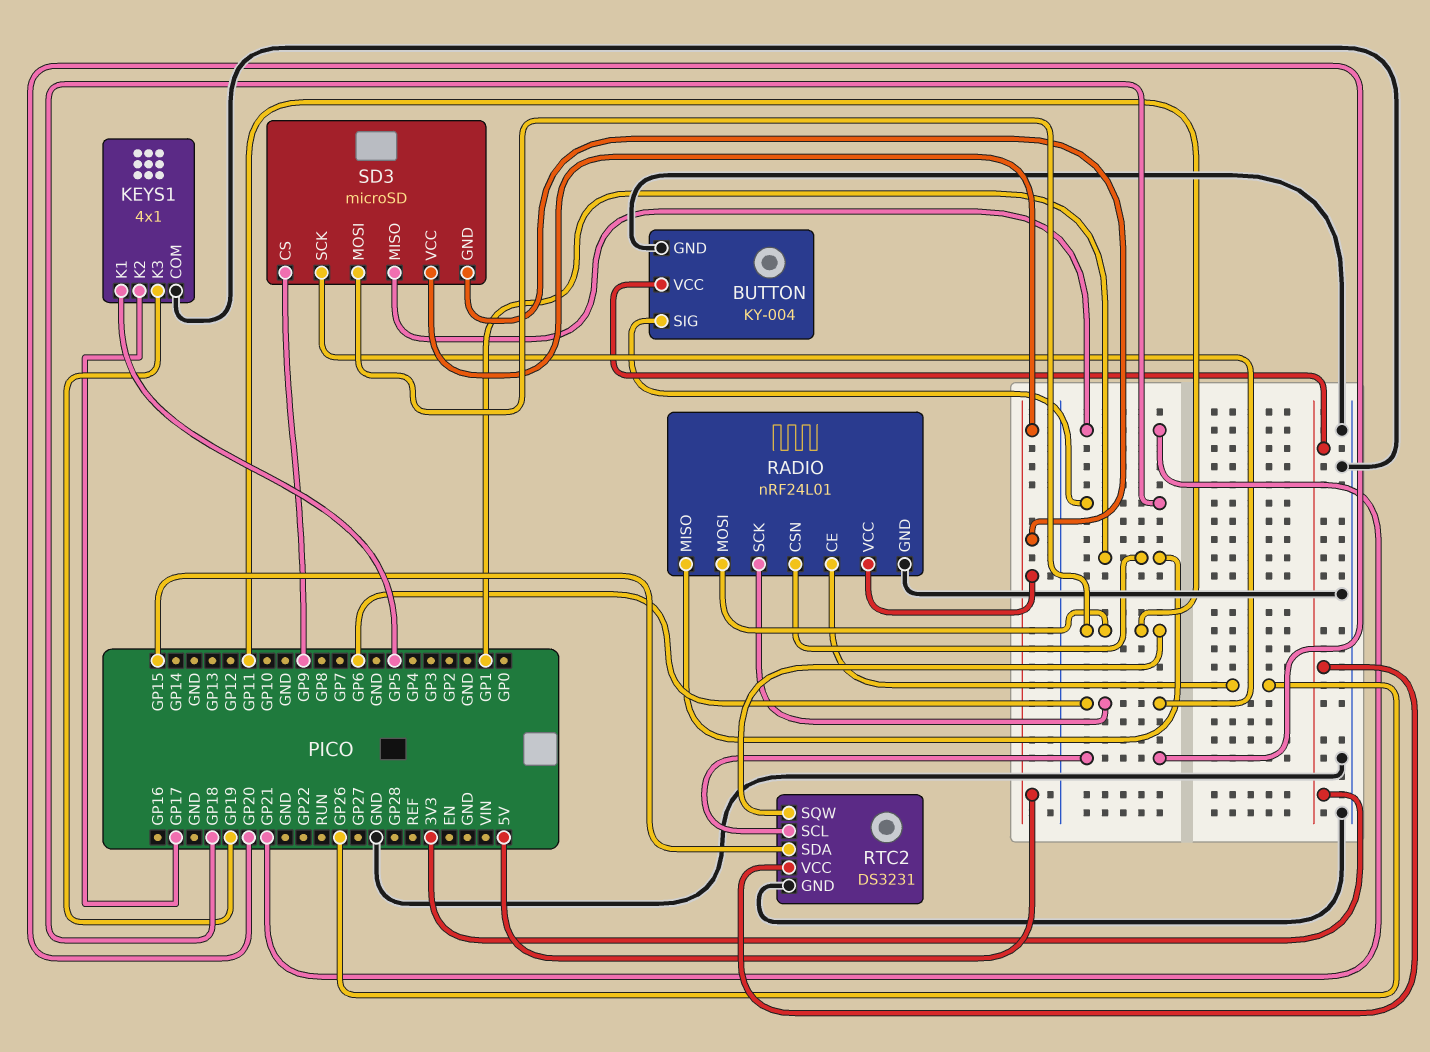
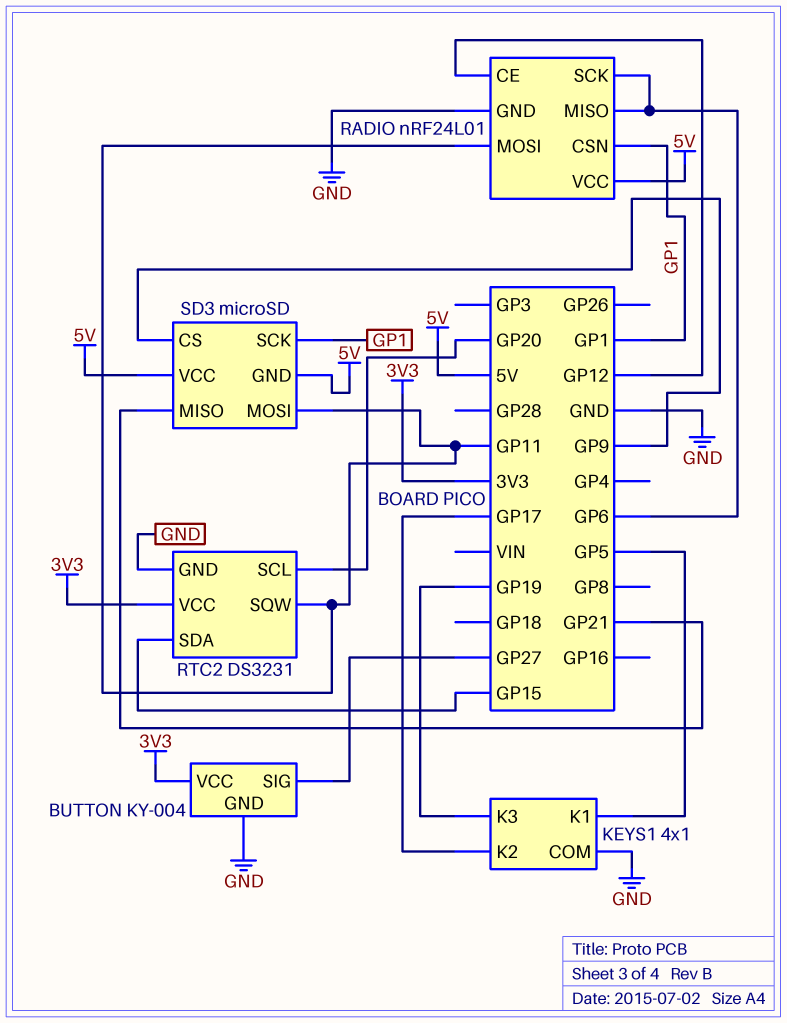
BUTTON pin SIG: GP18 -> GP27
RADIO pin CE: GP26 -> GP12
RADIO pin MISO: GP1 -> GP6
SD3 pin SCK: GP6 -> GP1

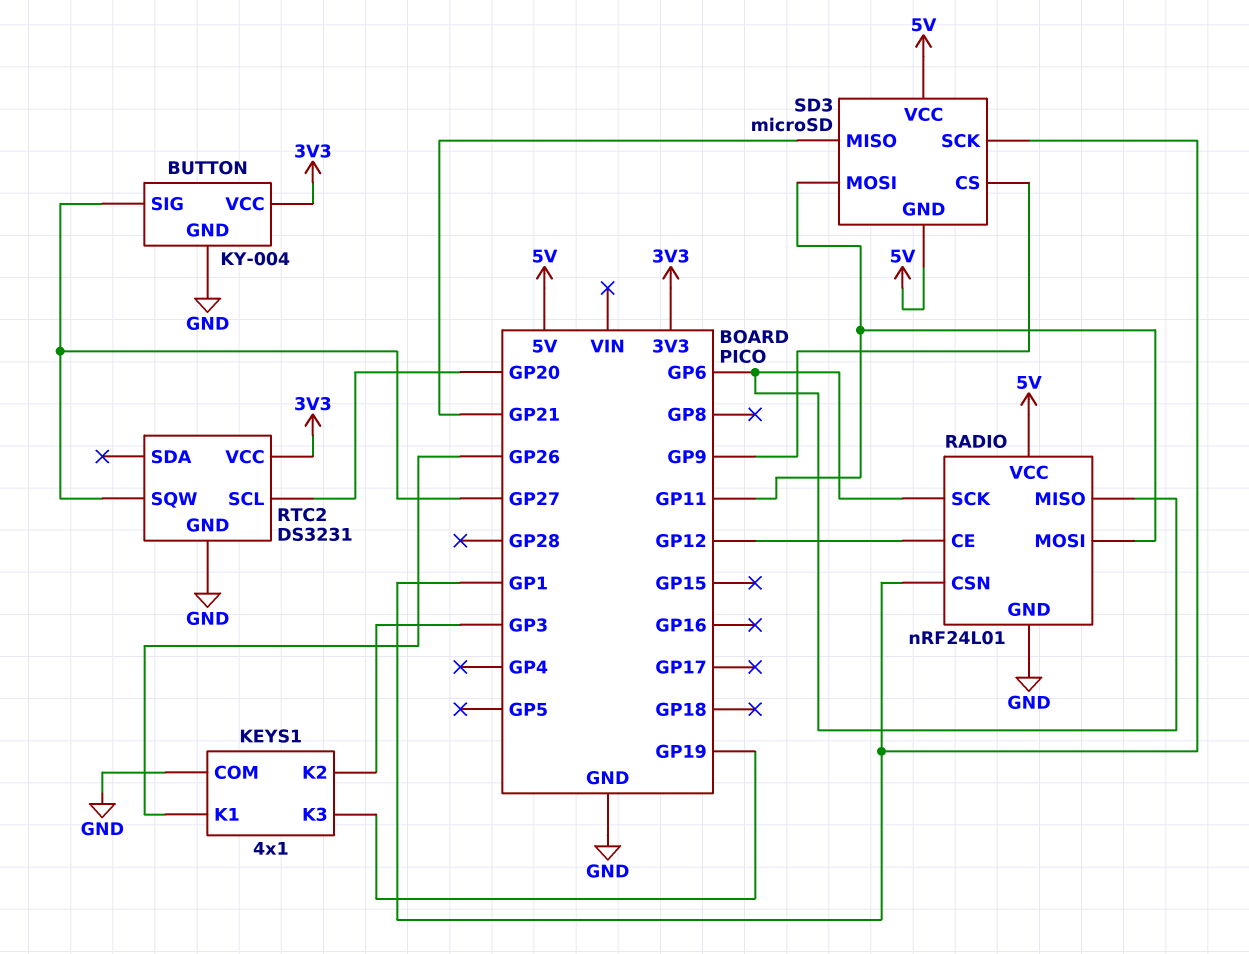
KEYS1 pin K1: GP5 -> GP26
KEYS1 pin K2: GP17 -> GP3
RTC2 pin SDA: GP15 -> none
RTC2 pin SQW: GP11 -> GP27

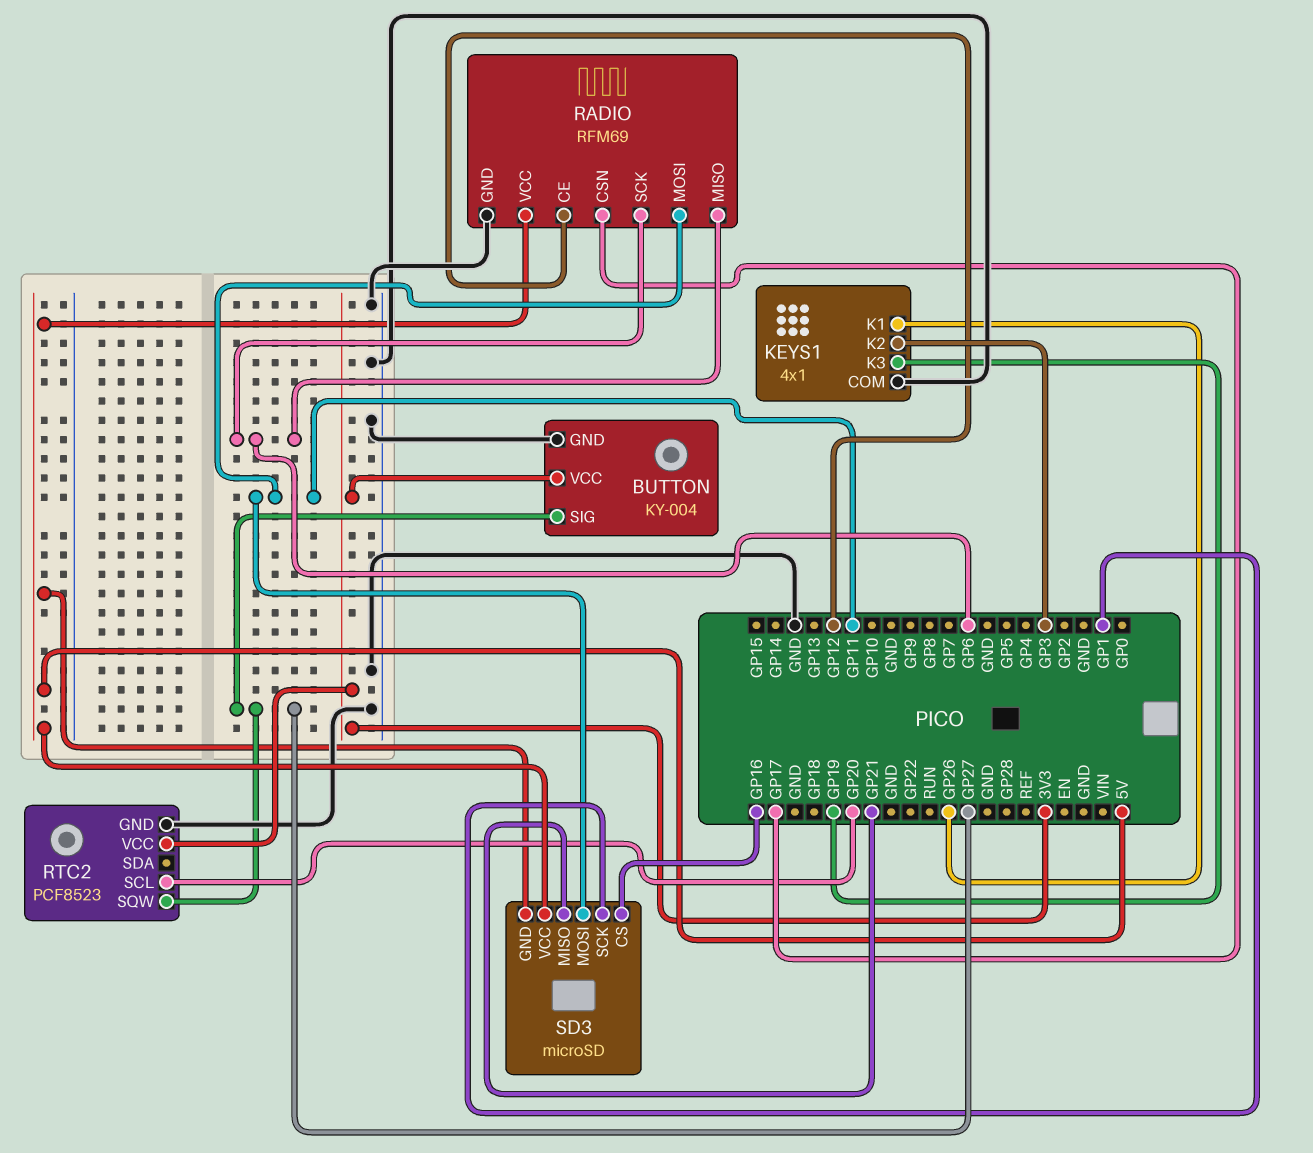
RADIO: nRF24L01 -> RFM69
RADIO pin CSN: GP1 -> GP17
RTC2: DS3231 -> PCF8523
SD3 pin CS: GP9 -> GP16

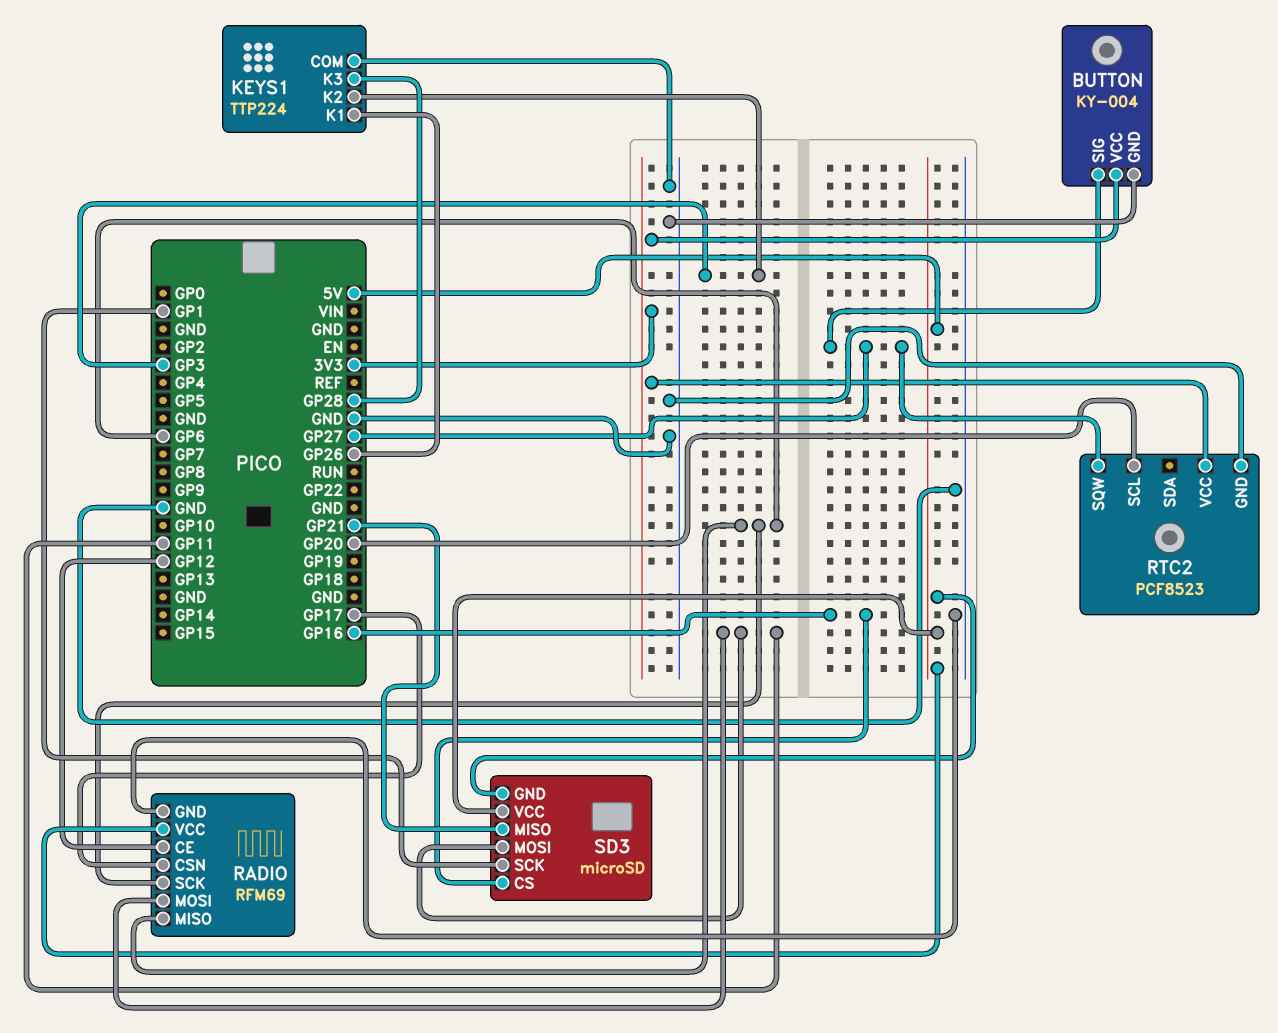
KEYS1: 4x1 -> TTP224
KEYS1 pin K3: GP19 -> GP28

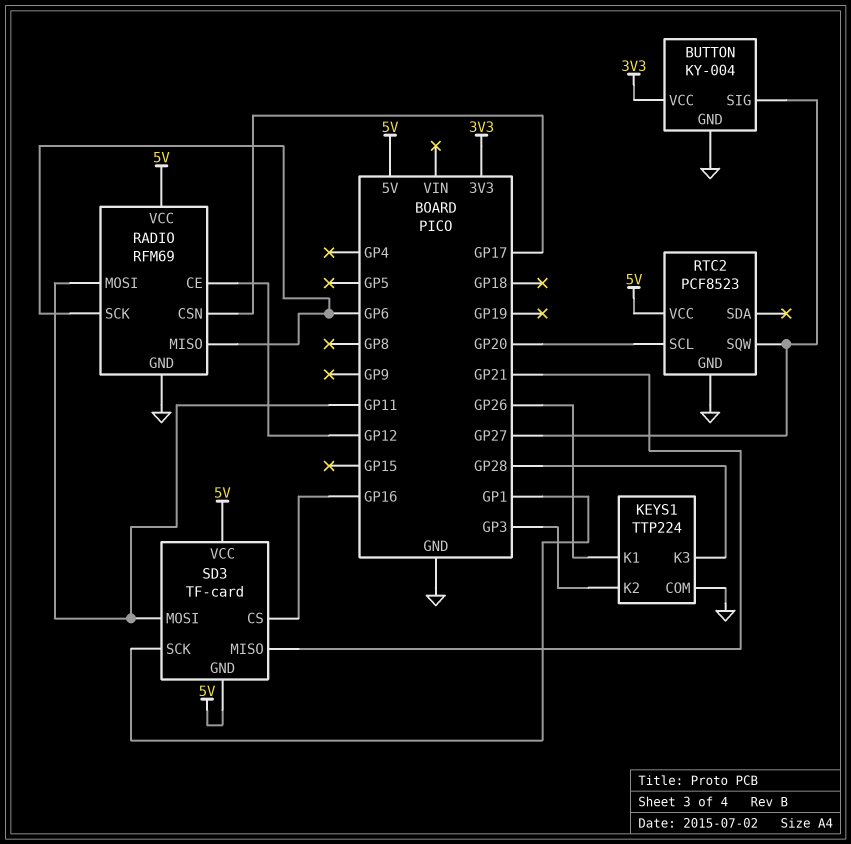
RTC2 pin VCC: 3V3 -> 5V
SD3: microSD -> TF-card

